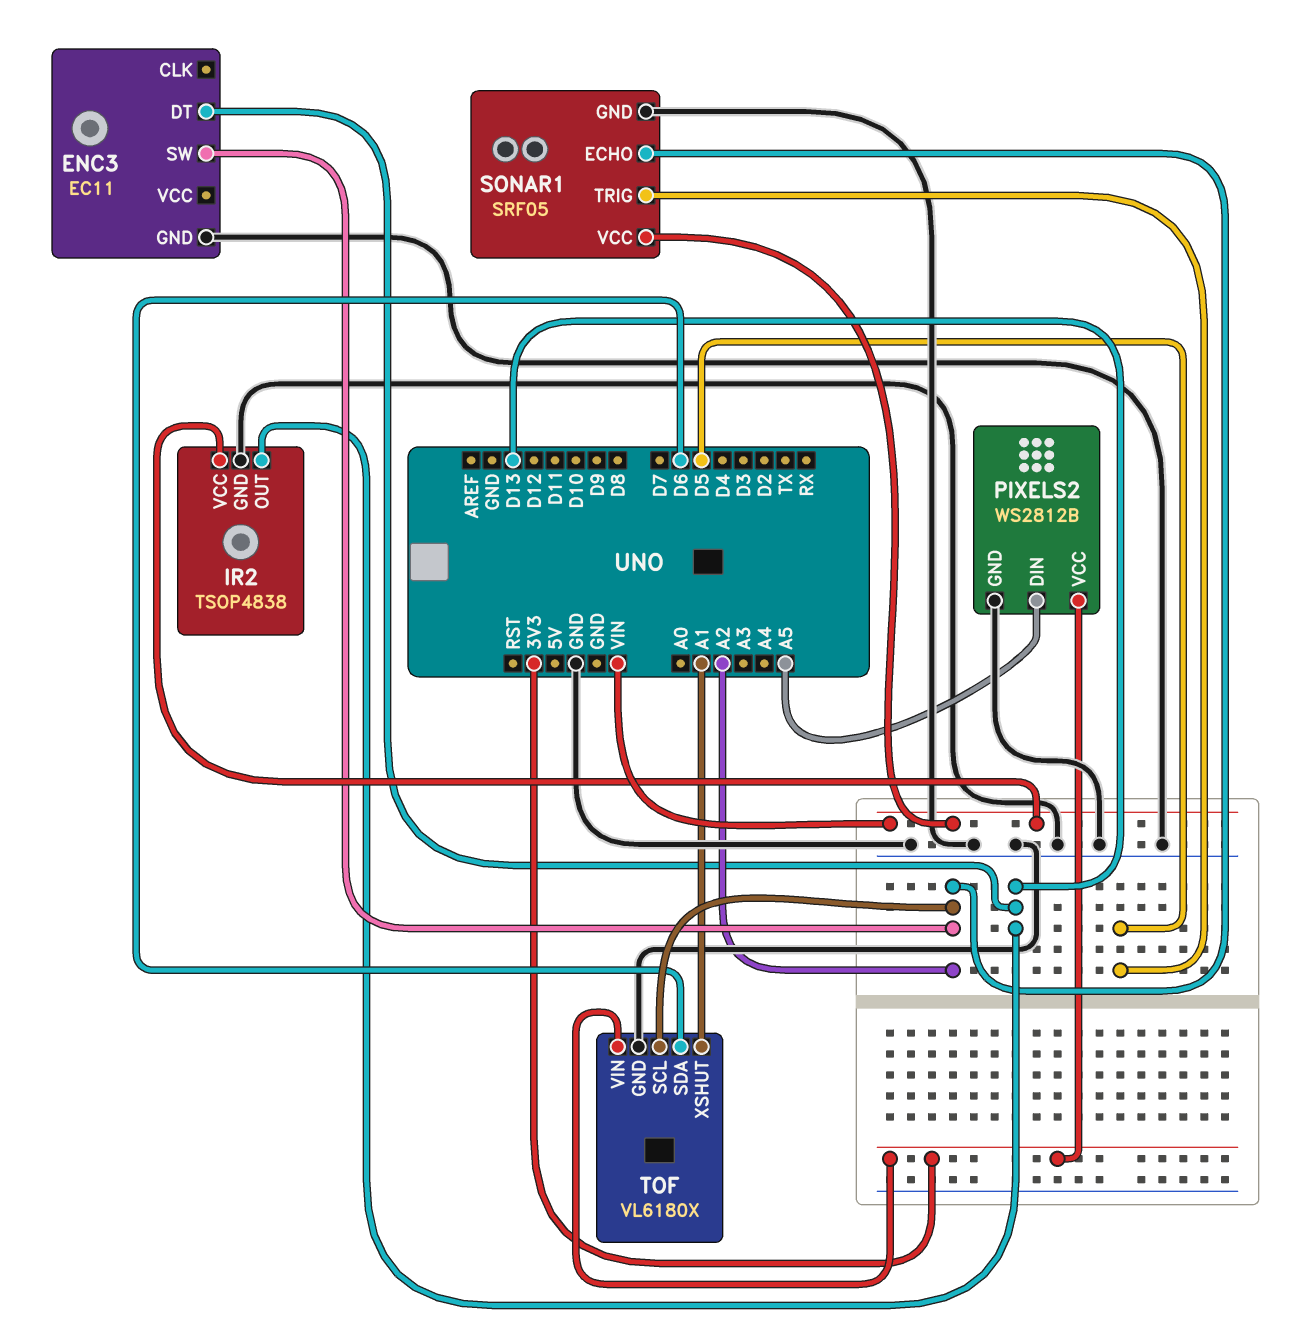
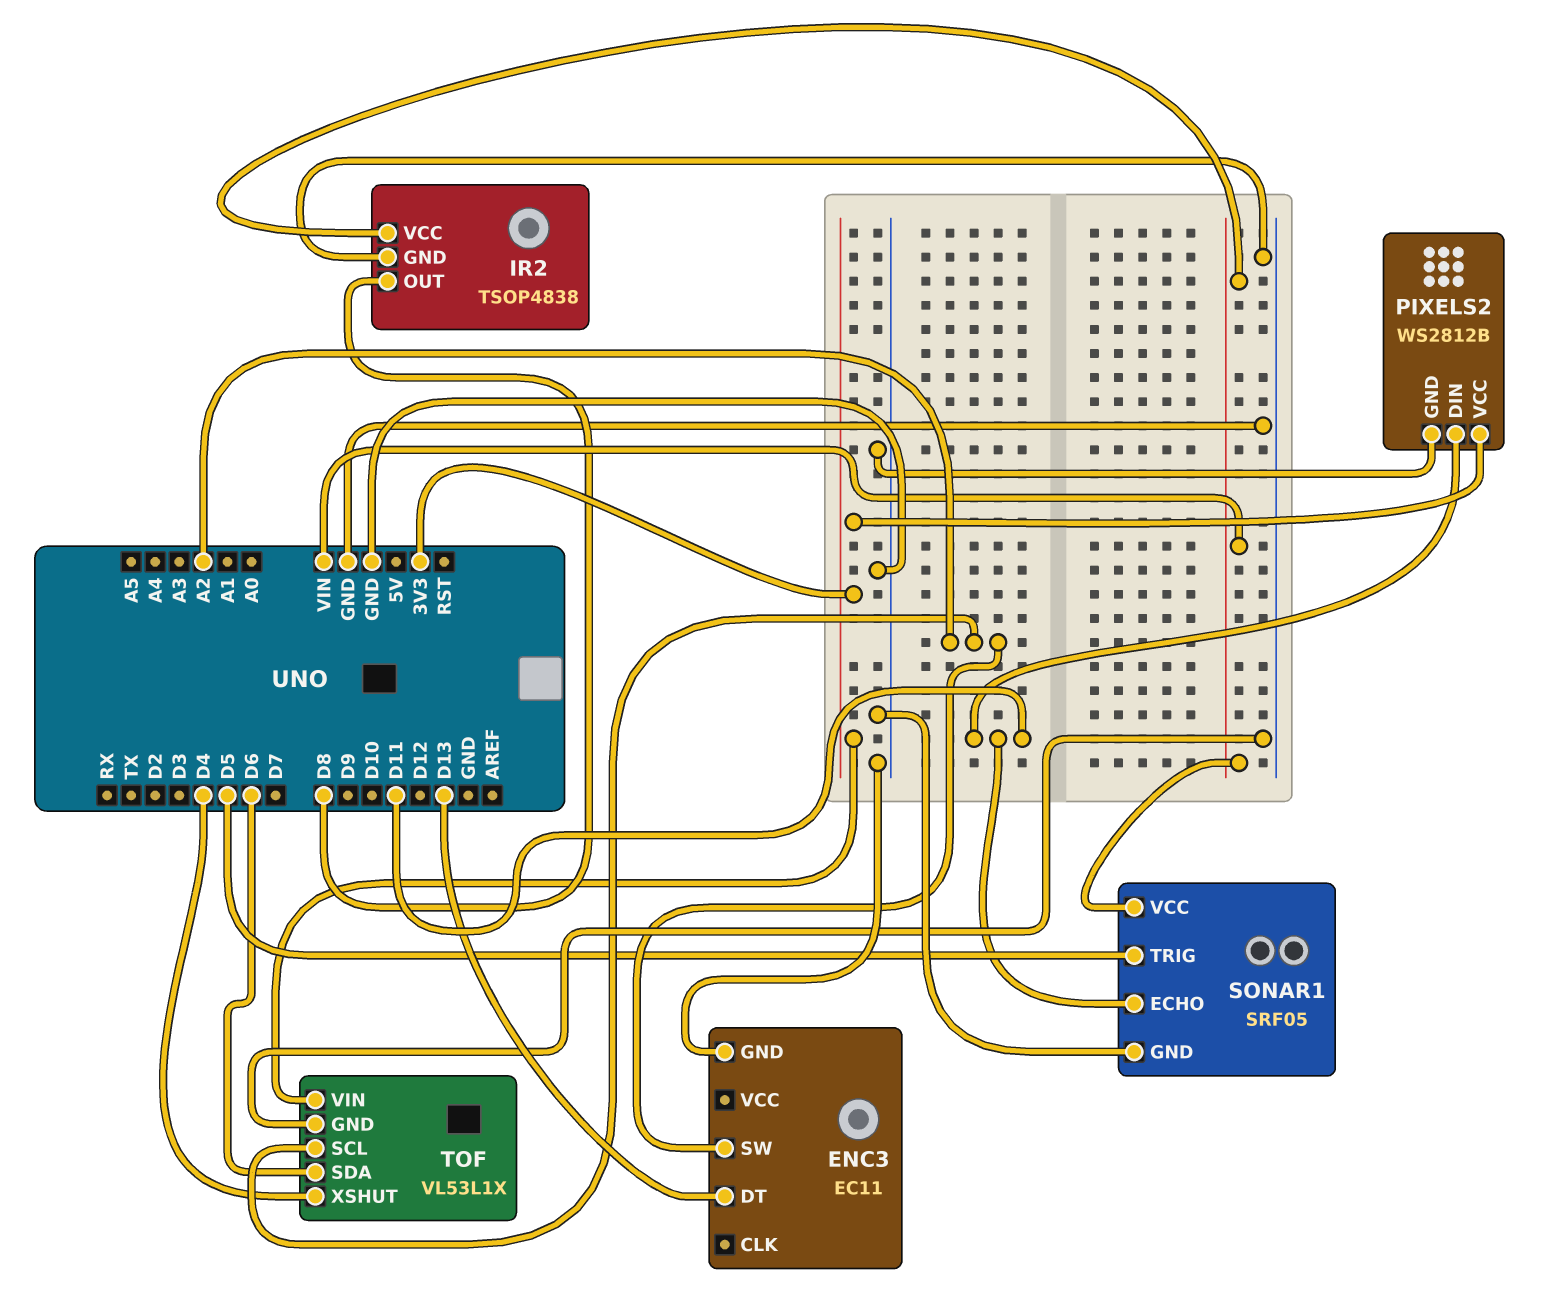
IR2 pin OUT: D13 -> D8
PIXELS2 pin DIN: A5 -> D11
SONAR1 pin ECHO: A2 -> D11
TOF: VL6180X -> VL53L1X
TOF pin XSHUT: A1 -> D4

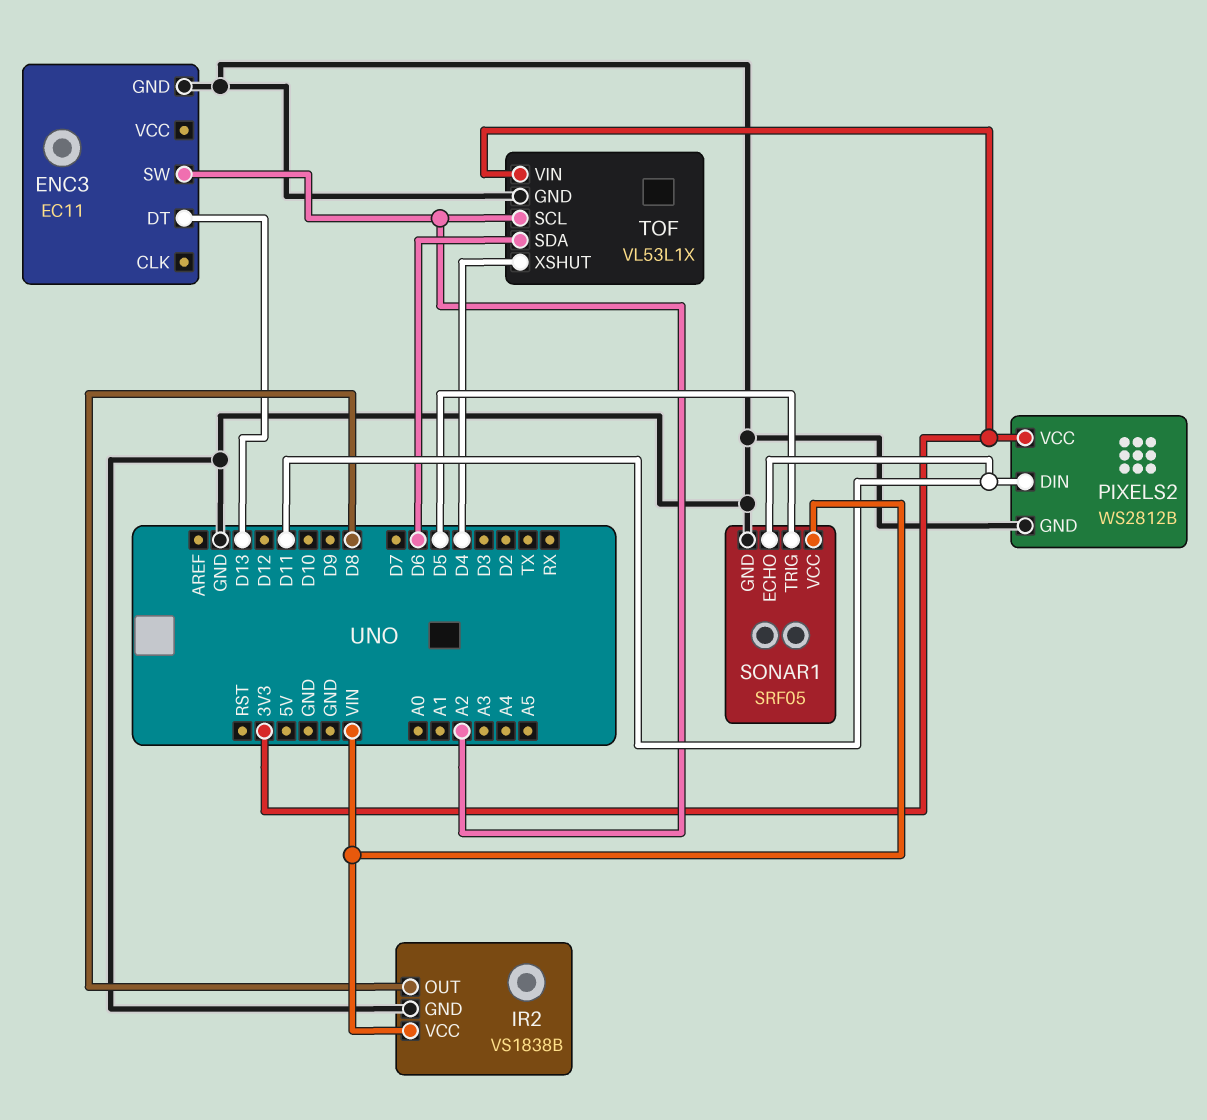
IR2: TSOP4838 -> VS1838B

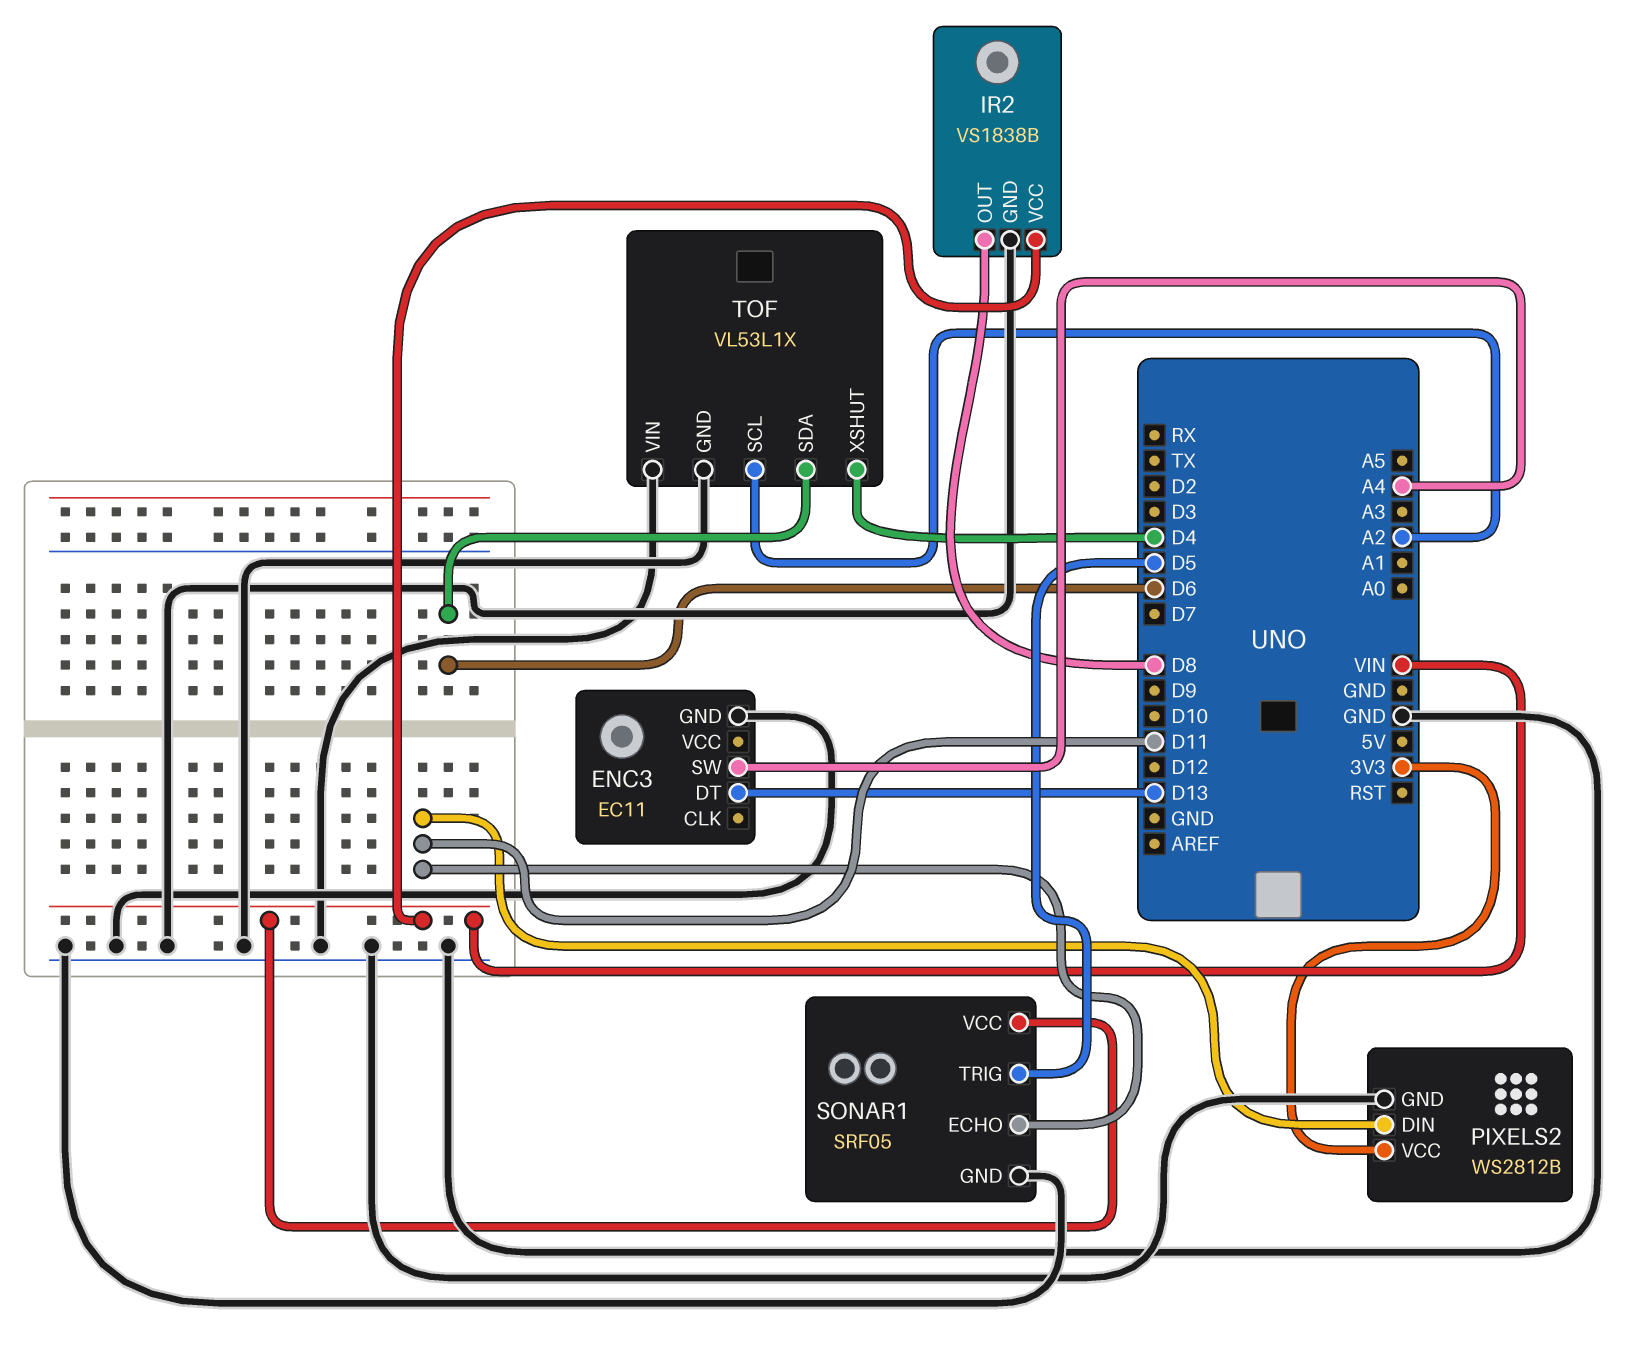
ENC3 pin SW: A2 -> A4
TOF pin VIN: 3V3 -> GND

